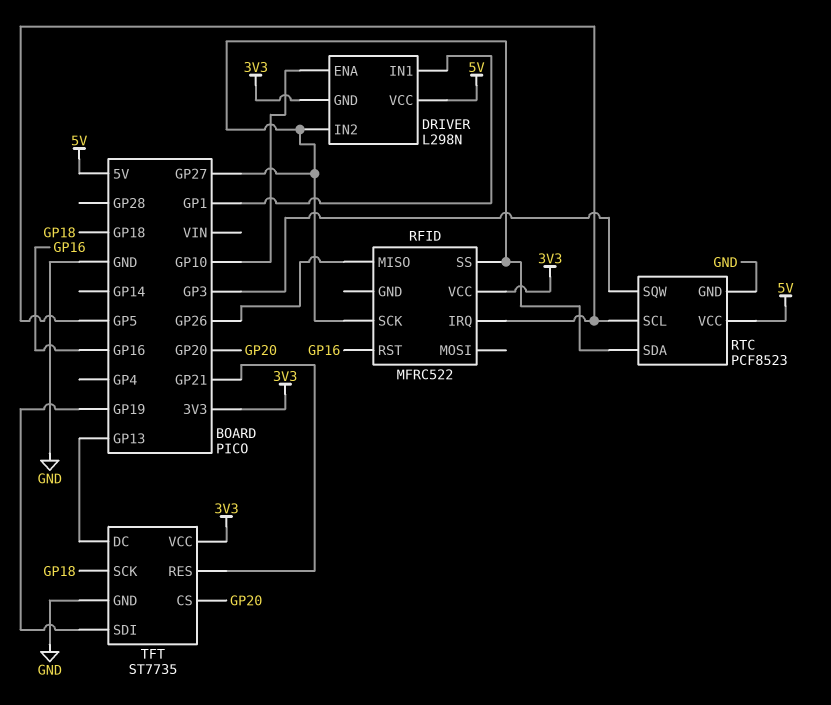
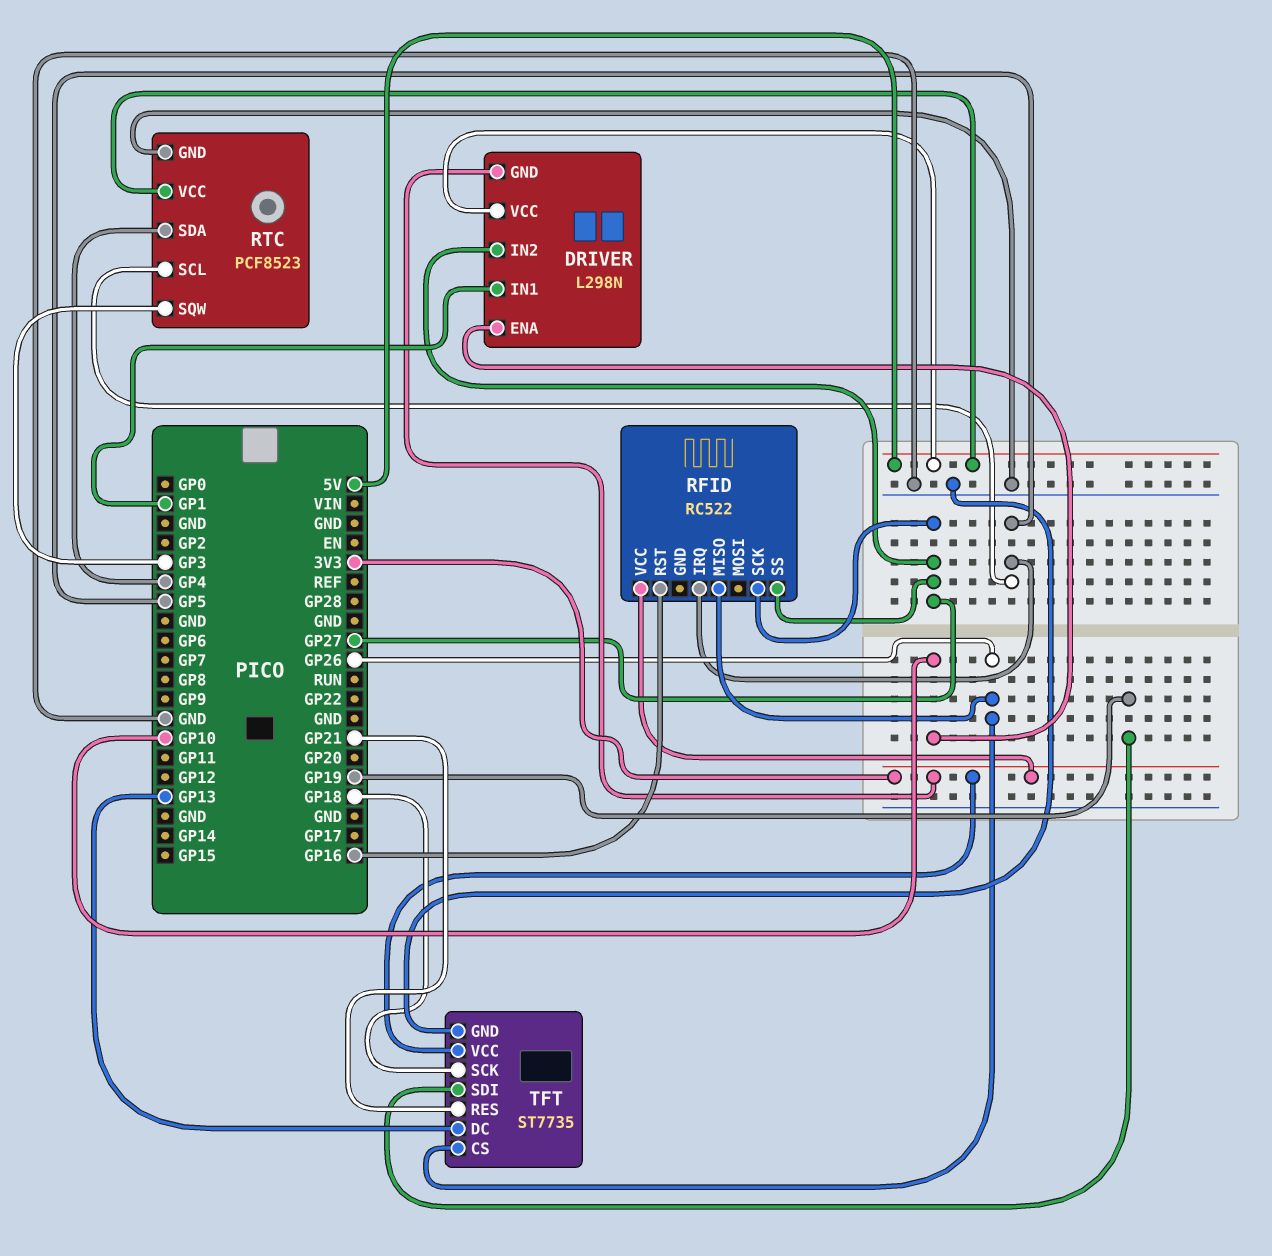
RFID: MFRC522 -> RC522
RTC pin SDA: GP27 -> GP4
TFT pin CS: GP20 -> GP26

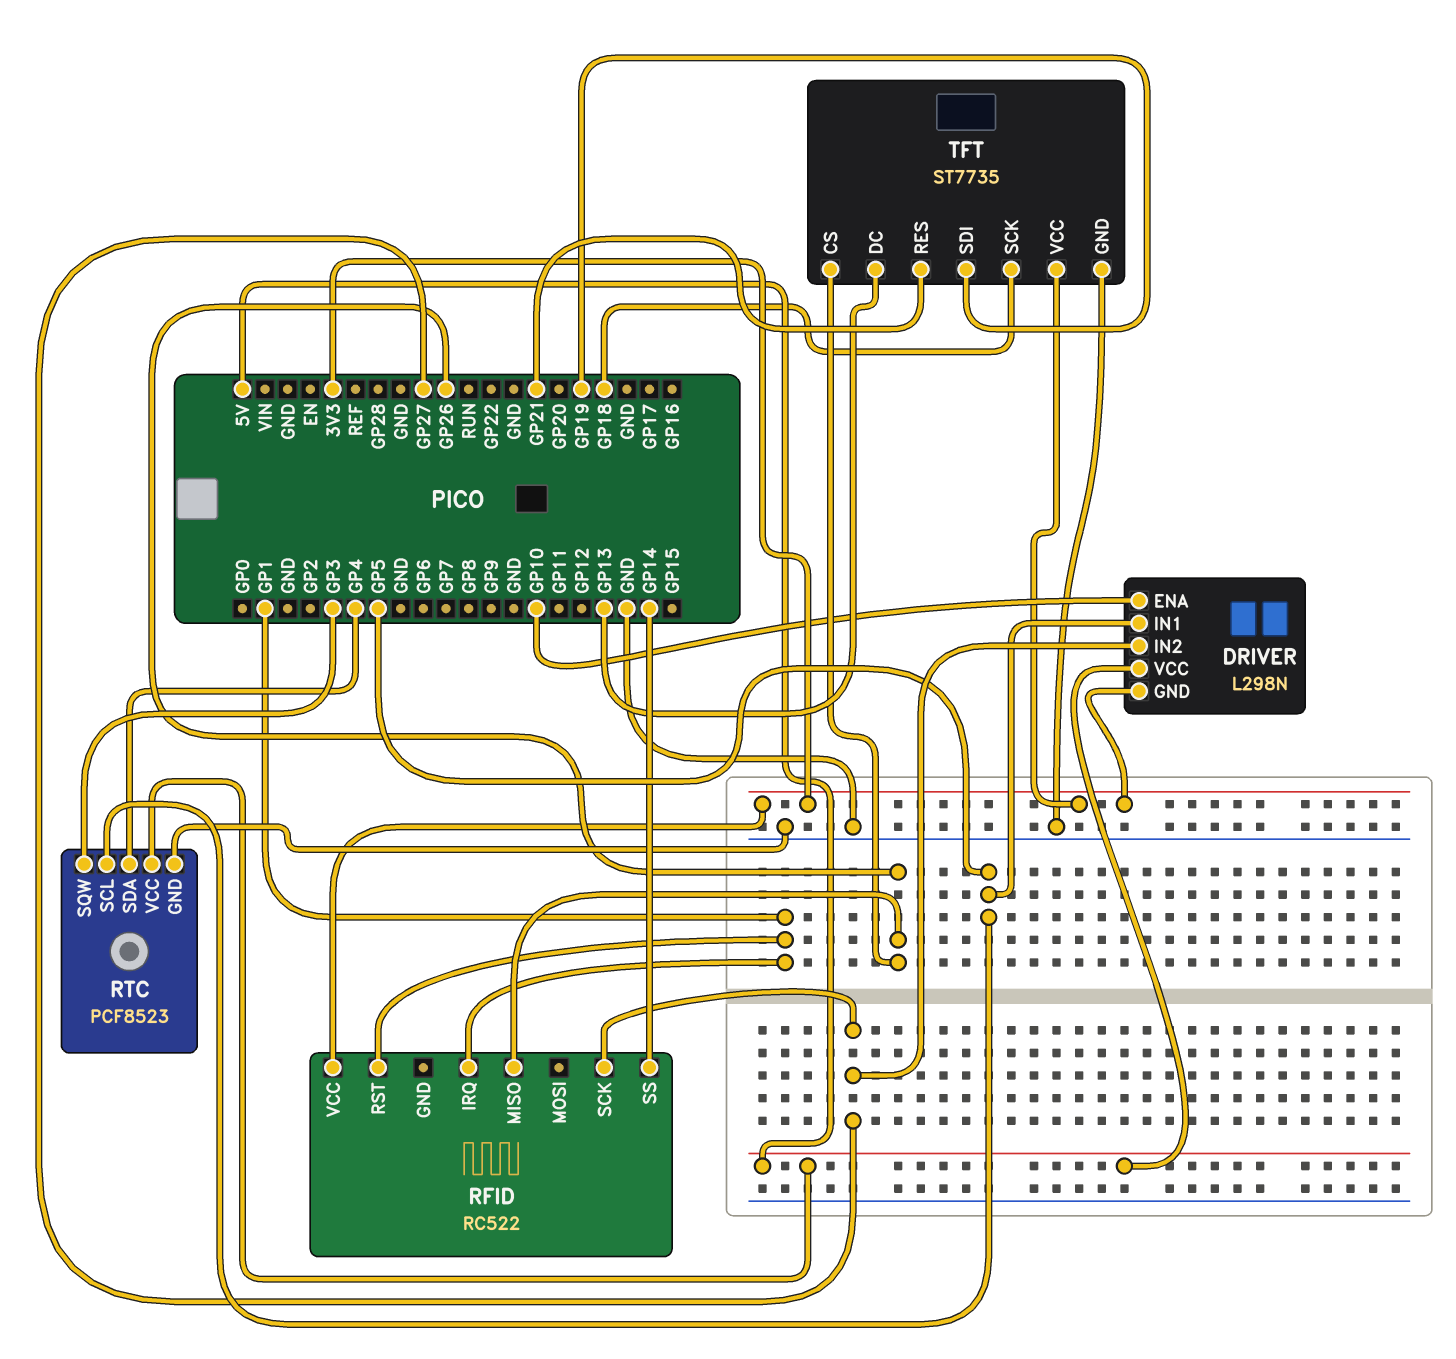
DRIVER pin IN1: GP1 -> GP5
RFID pin IRQ: GP5 -> GP1
RFID pin RST: GP16 -> GP1
RFID pin SS: GP27 -> GP14

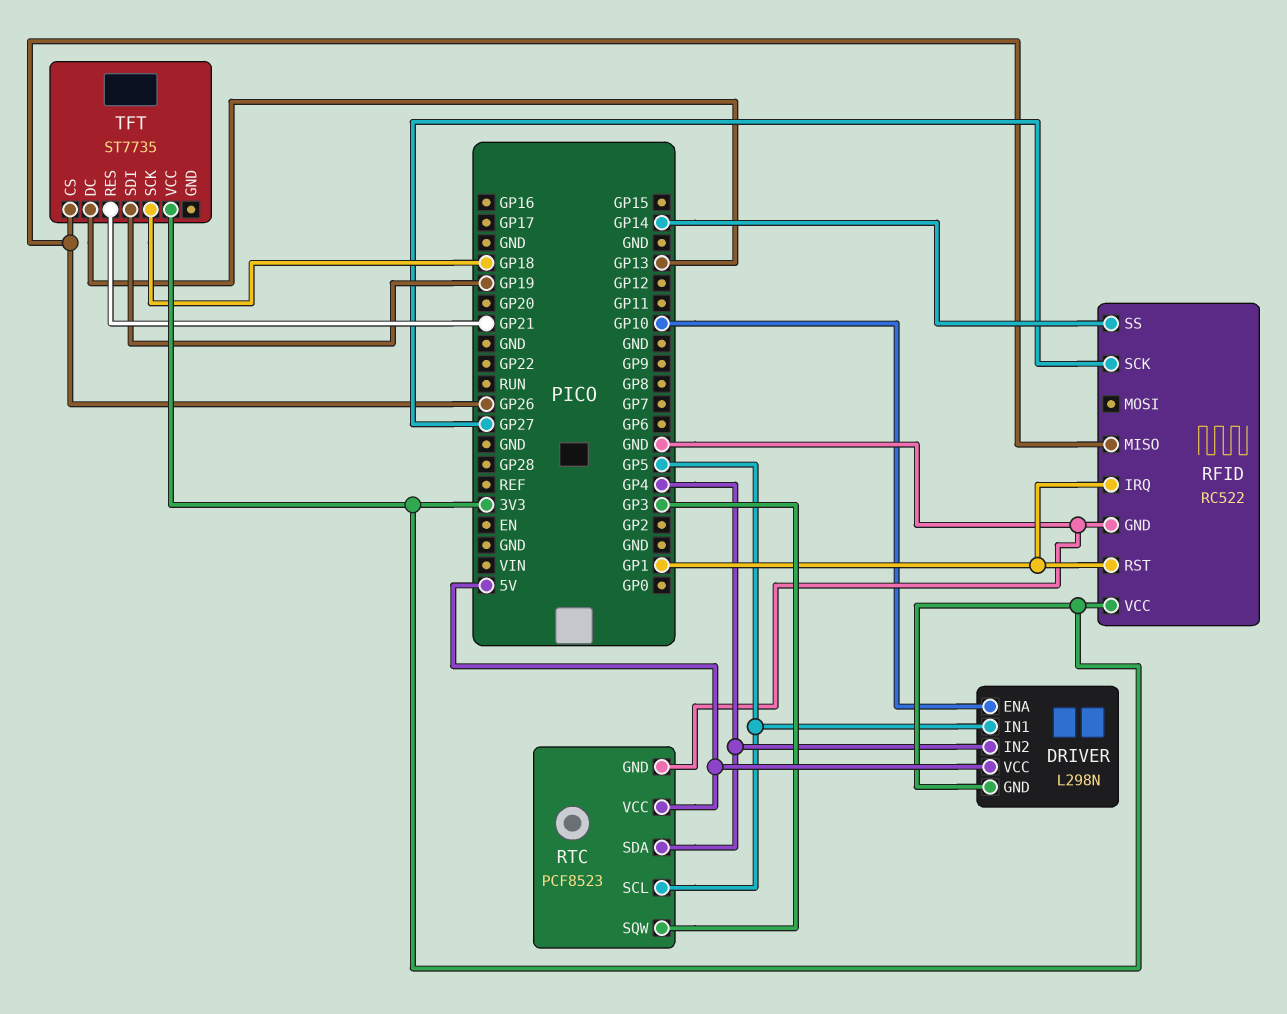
DRIVER pin IN2: GP27 -> GP4
RFID pin GND: none -> GND
TFT pin GND: GND -> none

